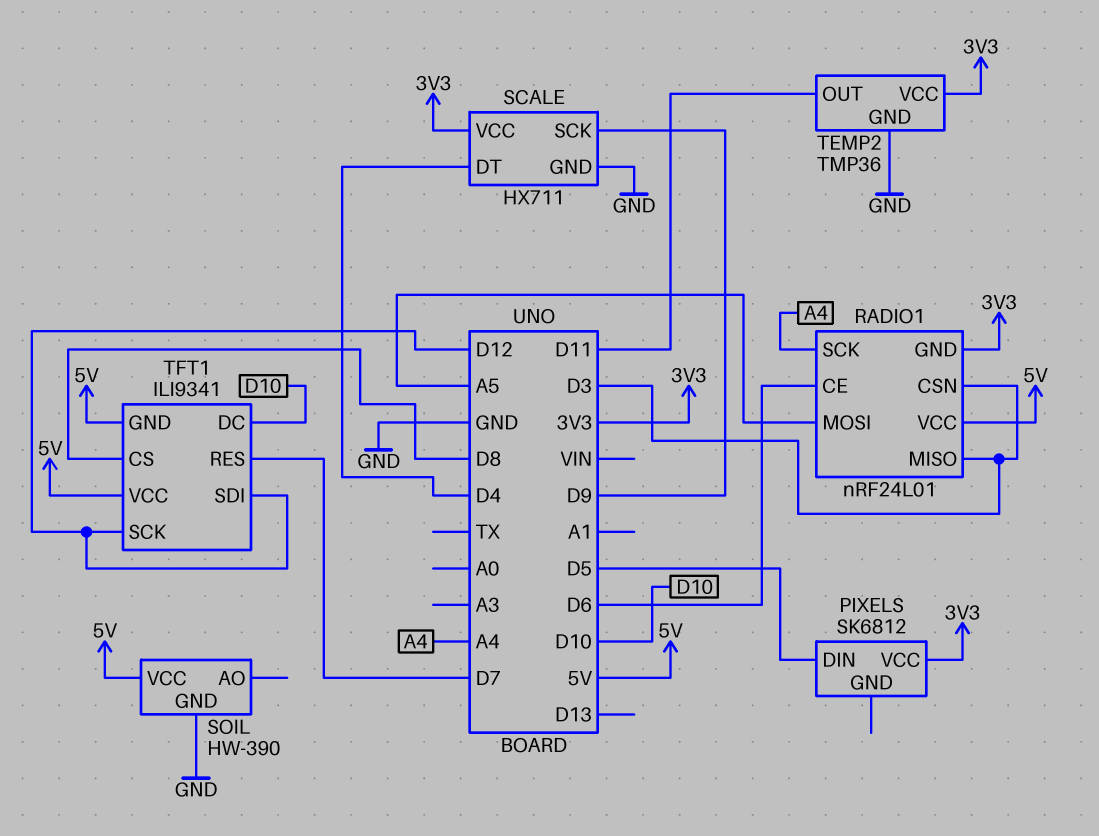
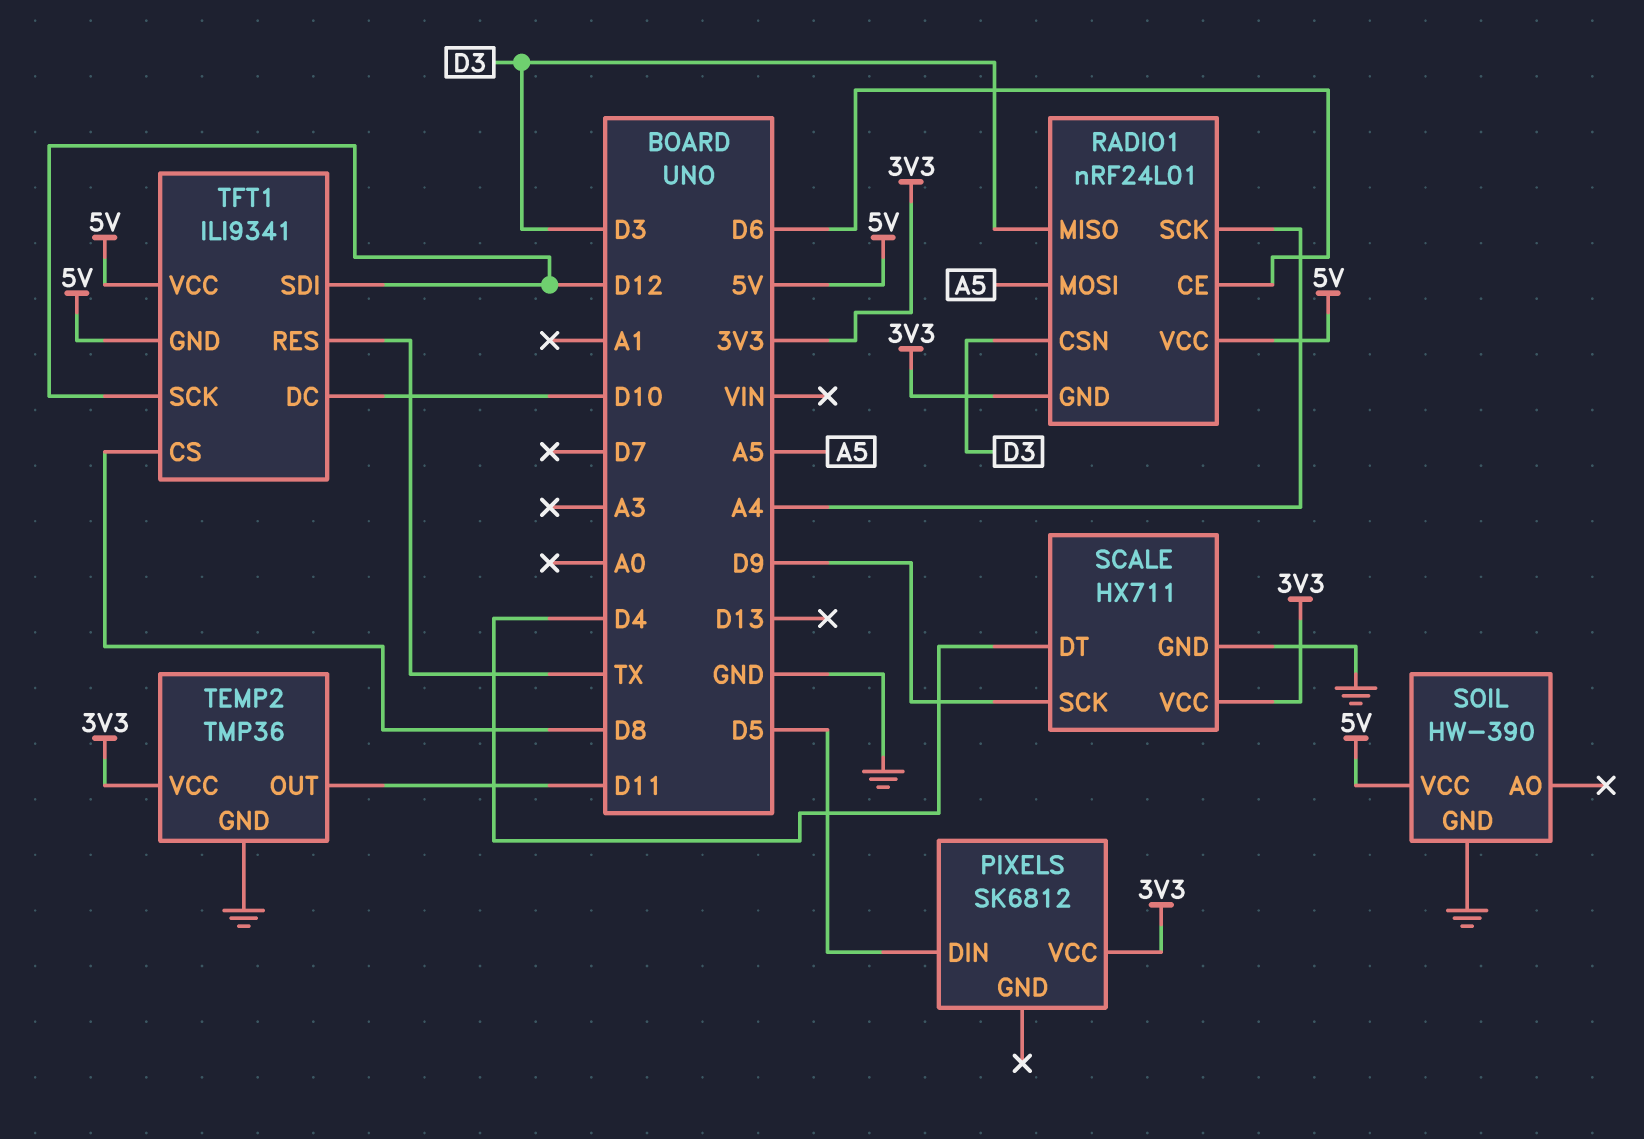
TFT1 pin RES: D7 -> TX

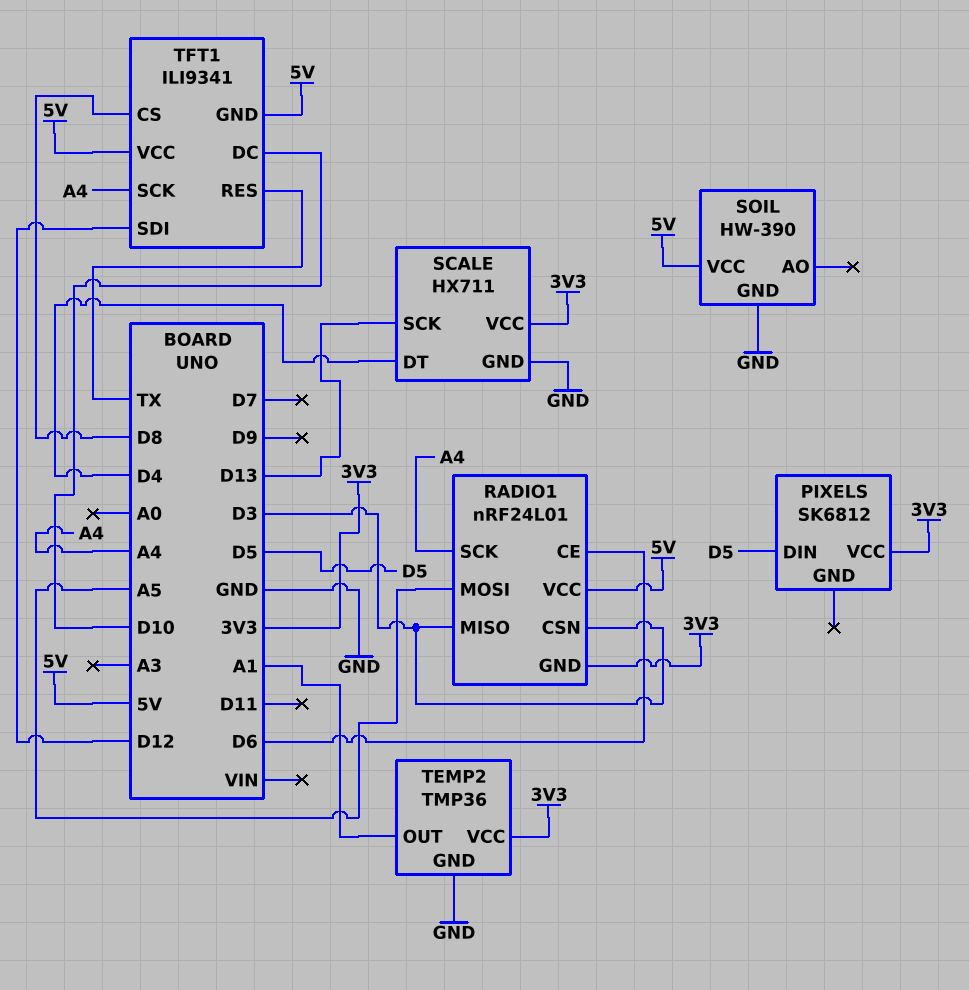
SCALE pin SCK: D9 -> D13
TEMP2 pin OUT: D11 -> A1
TFT1 pin SCK: D12 -> A4

